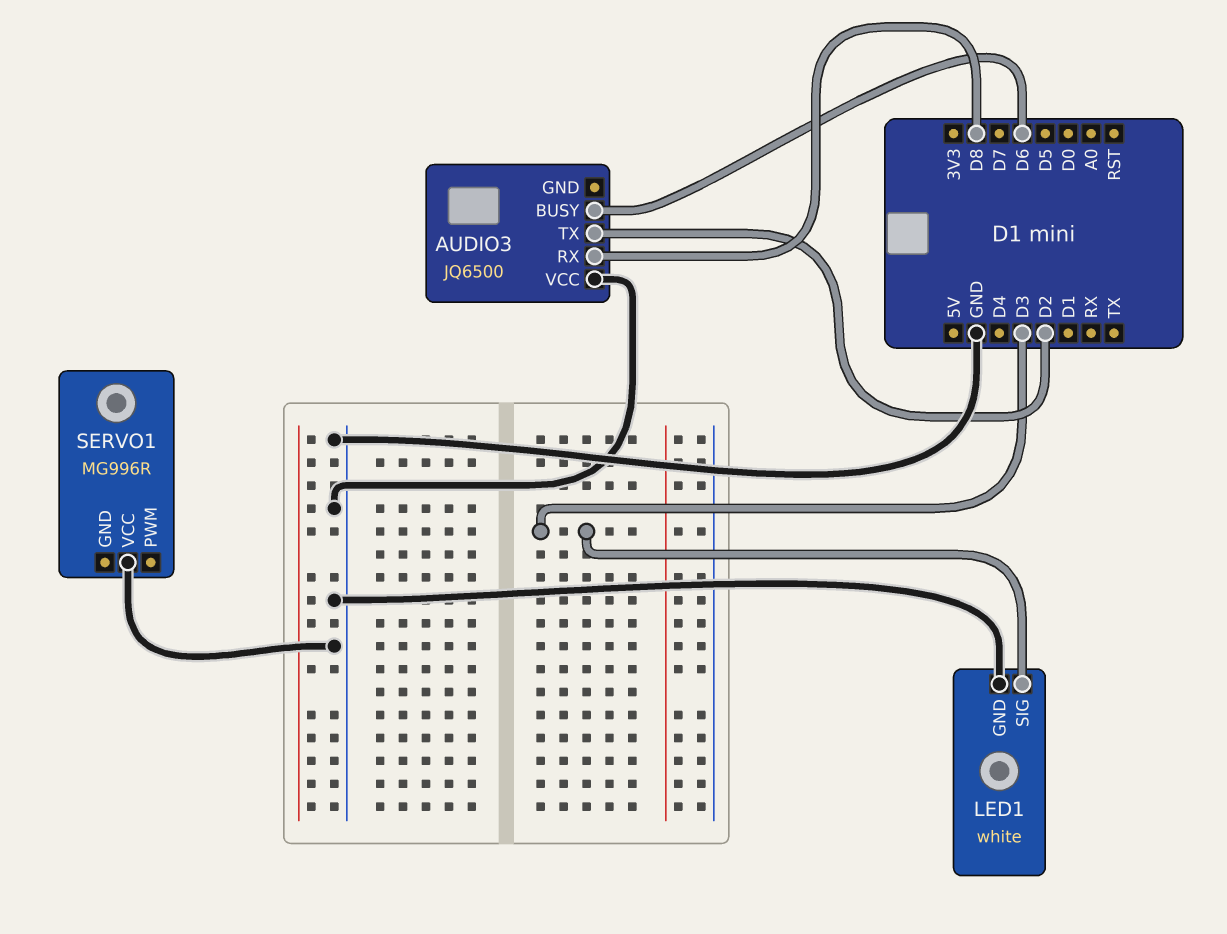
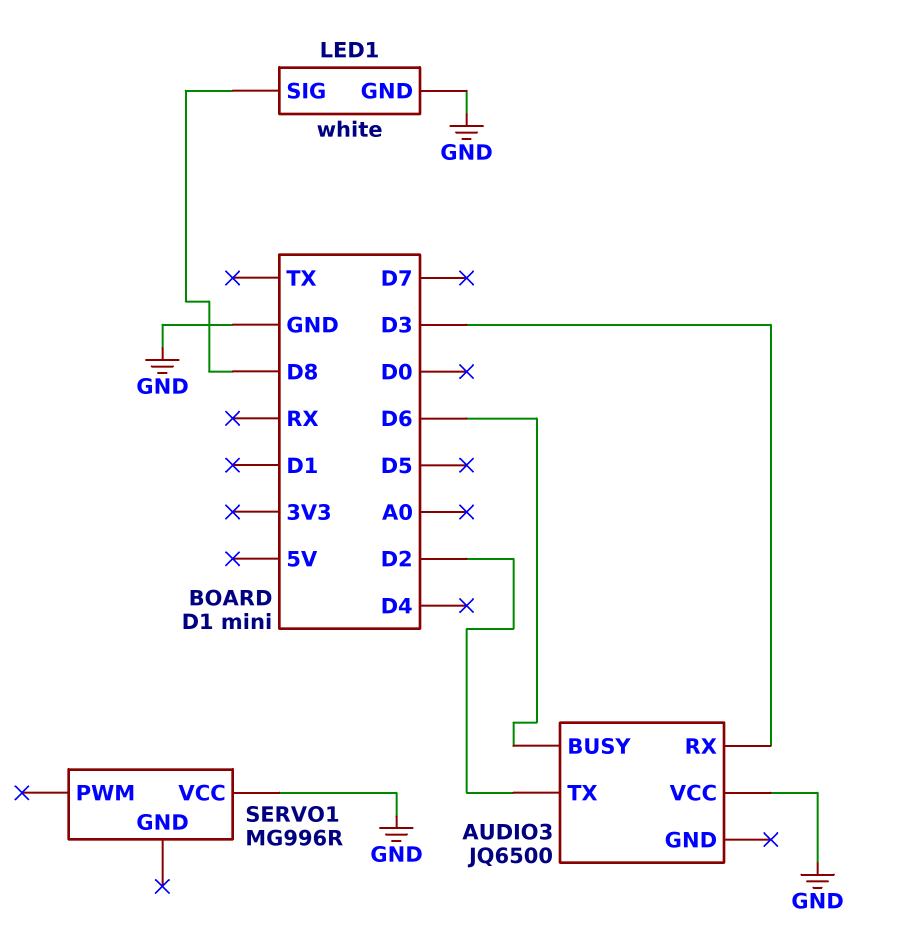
AUDIO3 pin RX: D8 -> D3
LED1 pin SIG: D3 -> D8

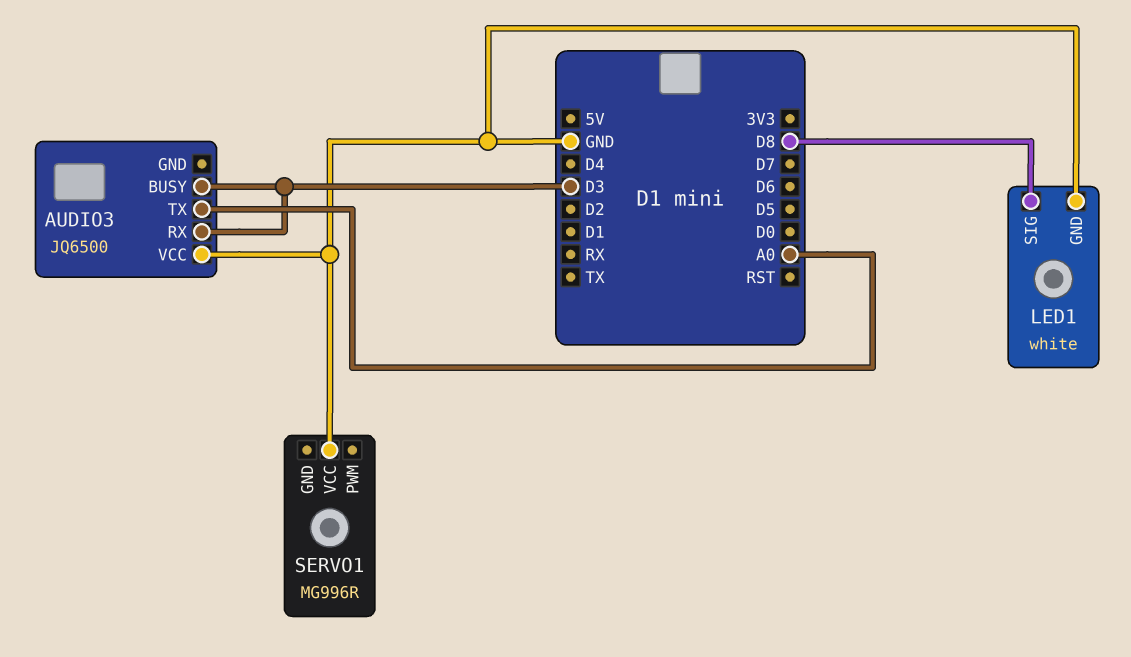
AUDIO3 pin BUSY: D6 -> D3
AUDIO3 pin TX: D2 -> A0

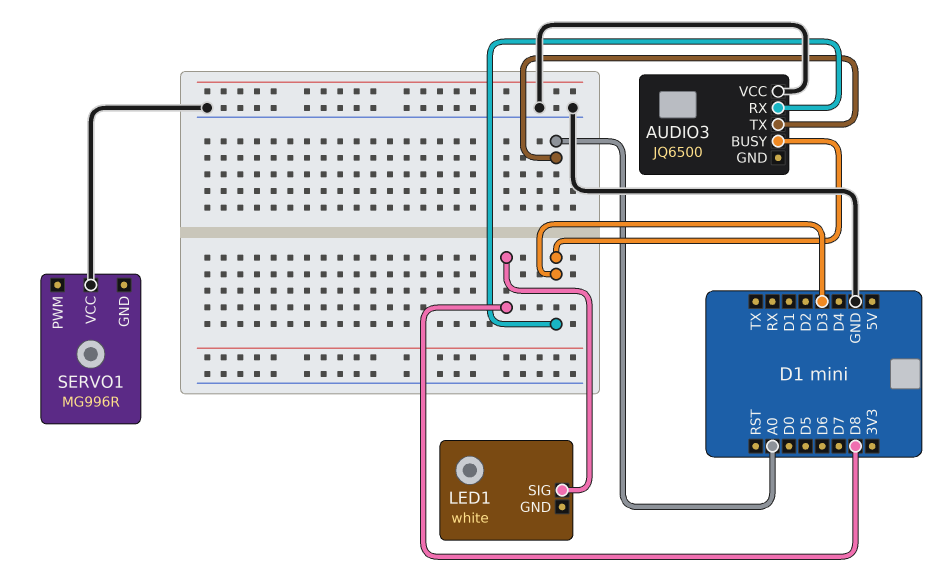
LED1 pin GND: GND -> none

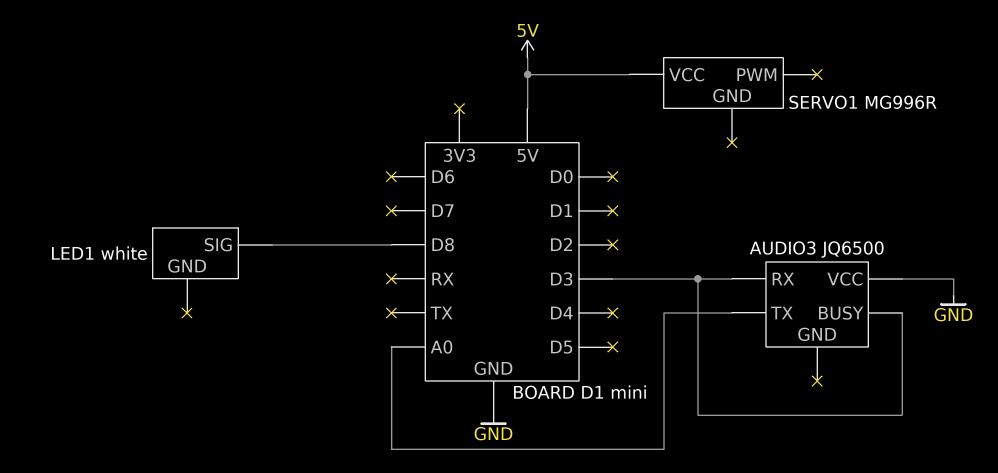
SERVO1 pin VCC: GND -> 5V

